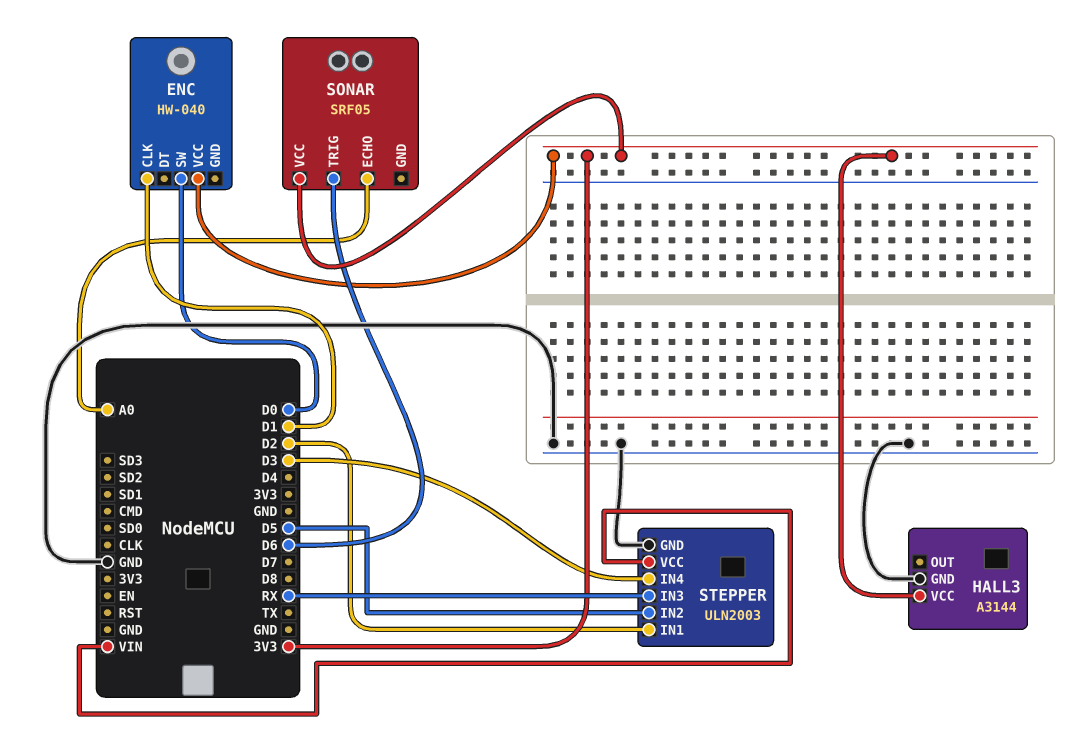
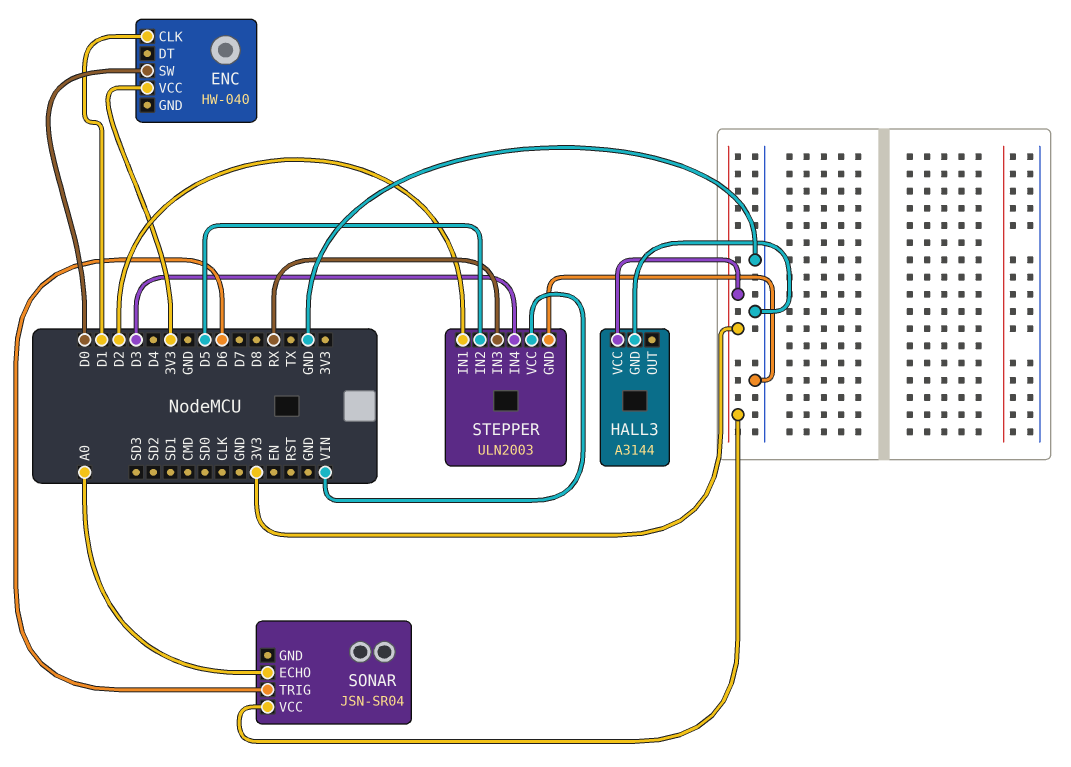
SONAR: SRF05 -> JSN-SR04

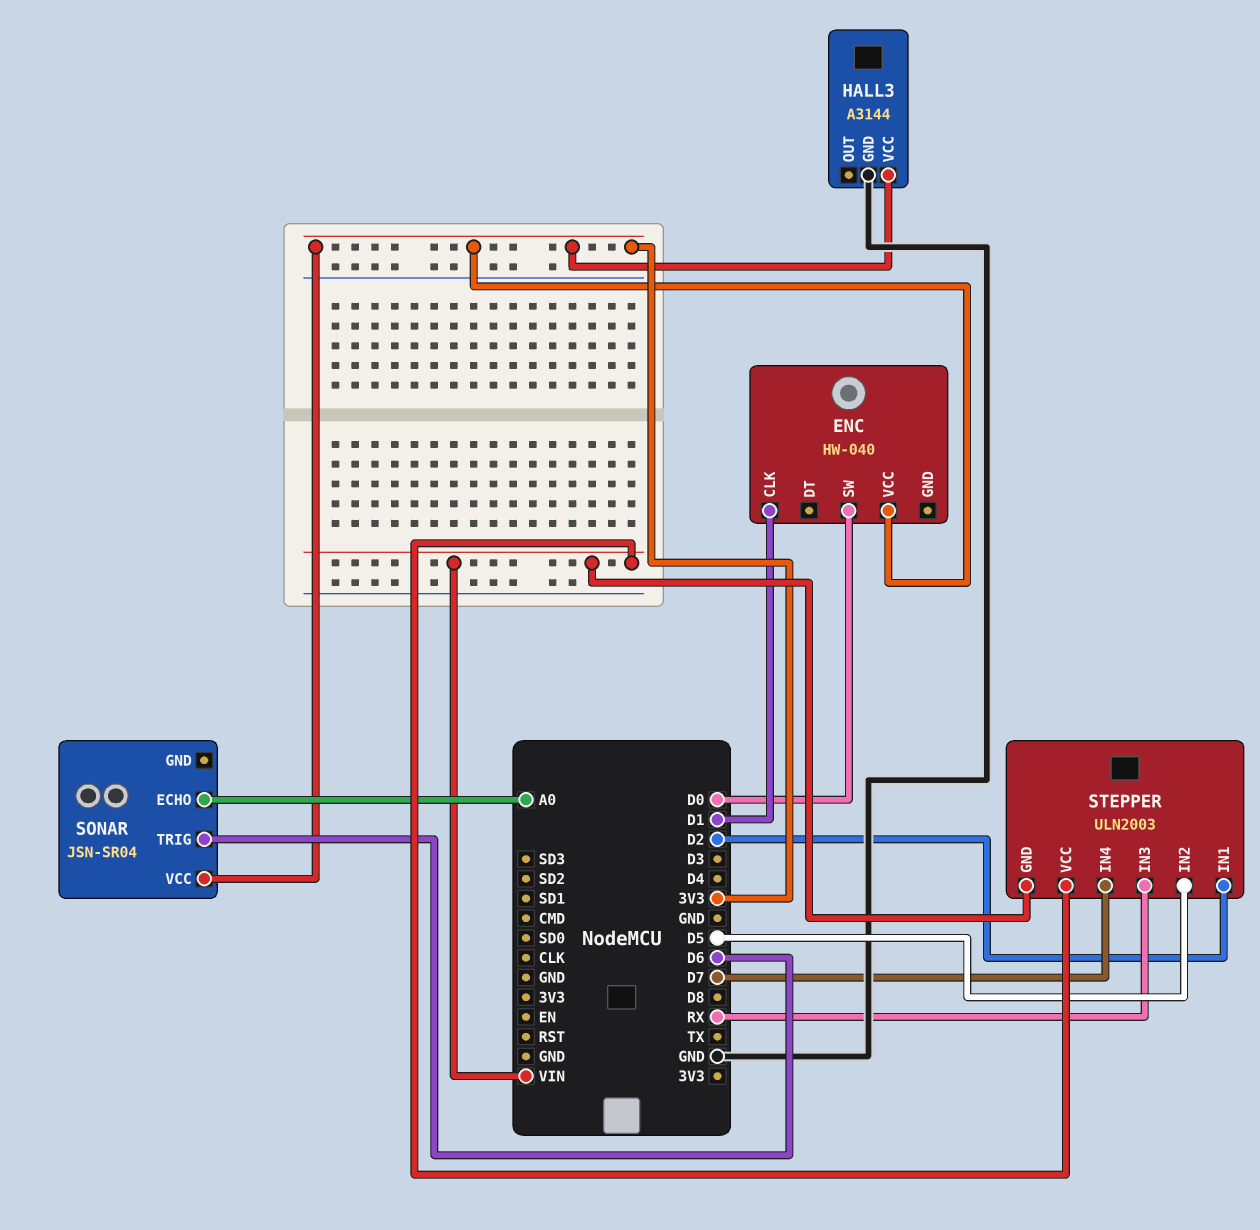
STEPPER pin GND: GND -> VIN
STEPPER pin IN4: D3 -> D7

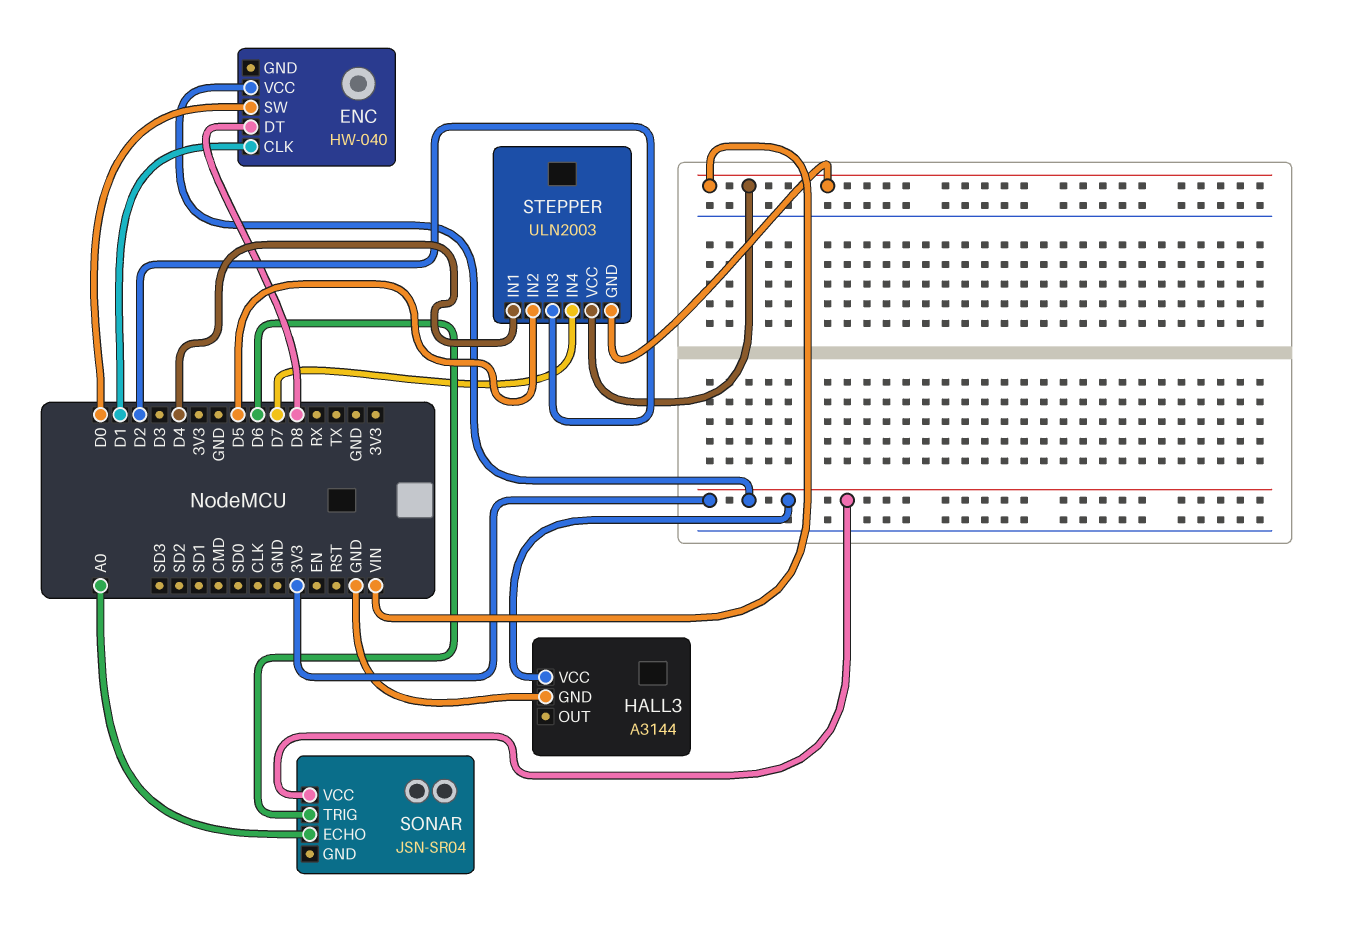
ENC pin DT: none -> D8
STEPPER pin IN1: D2 -> D4
STEPPER pin IN3: RX -> D2

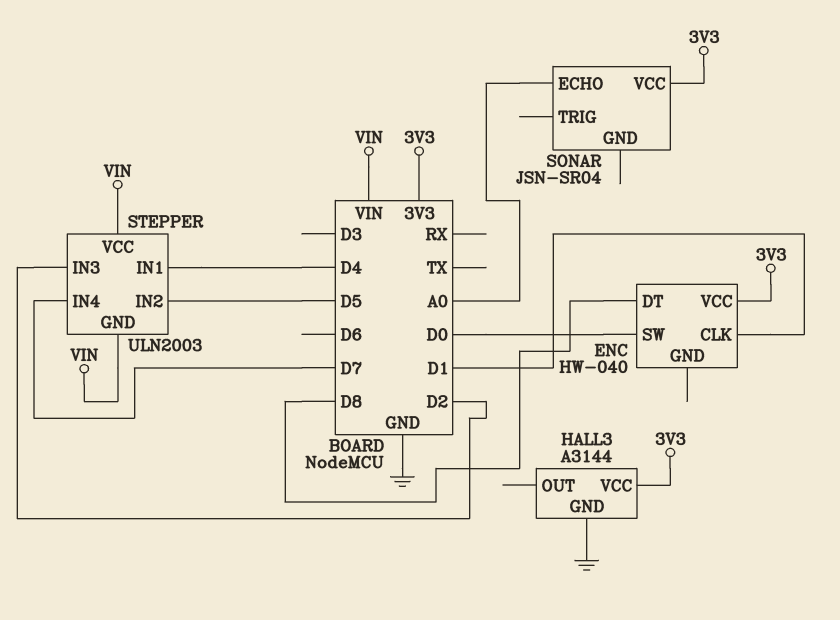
SONAR pin TRIG: D6 -> none

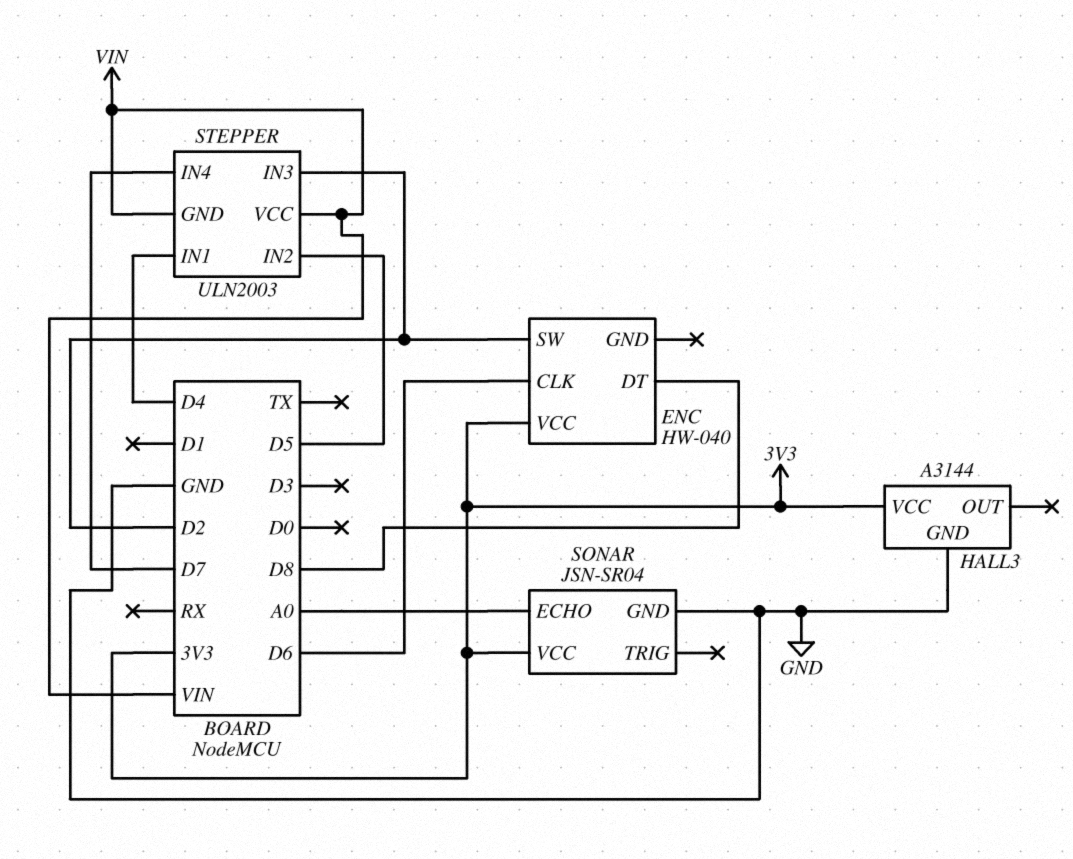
ENC pin CLK: D1 -> D6
ENC pin SW: D0 -> D2
SONAR pin GND: none -> GND

